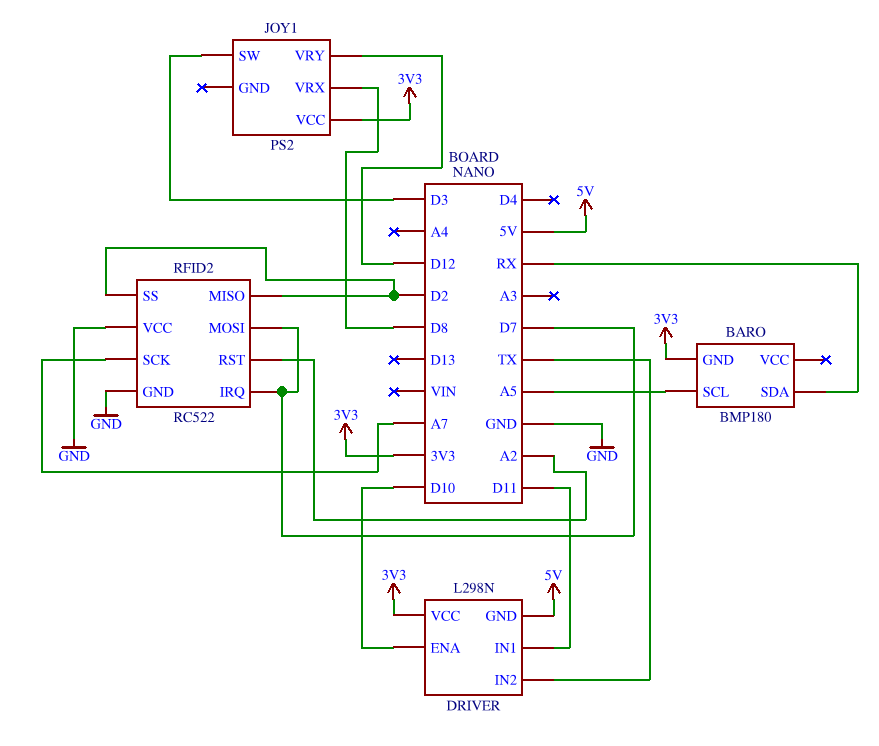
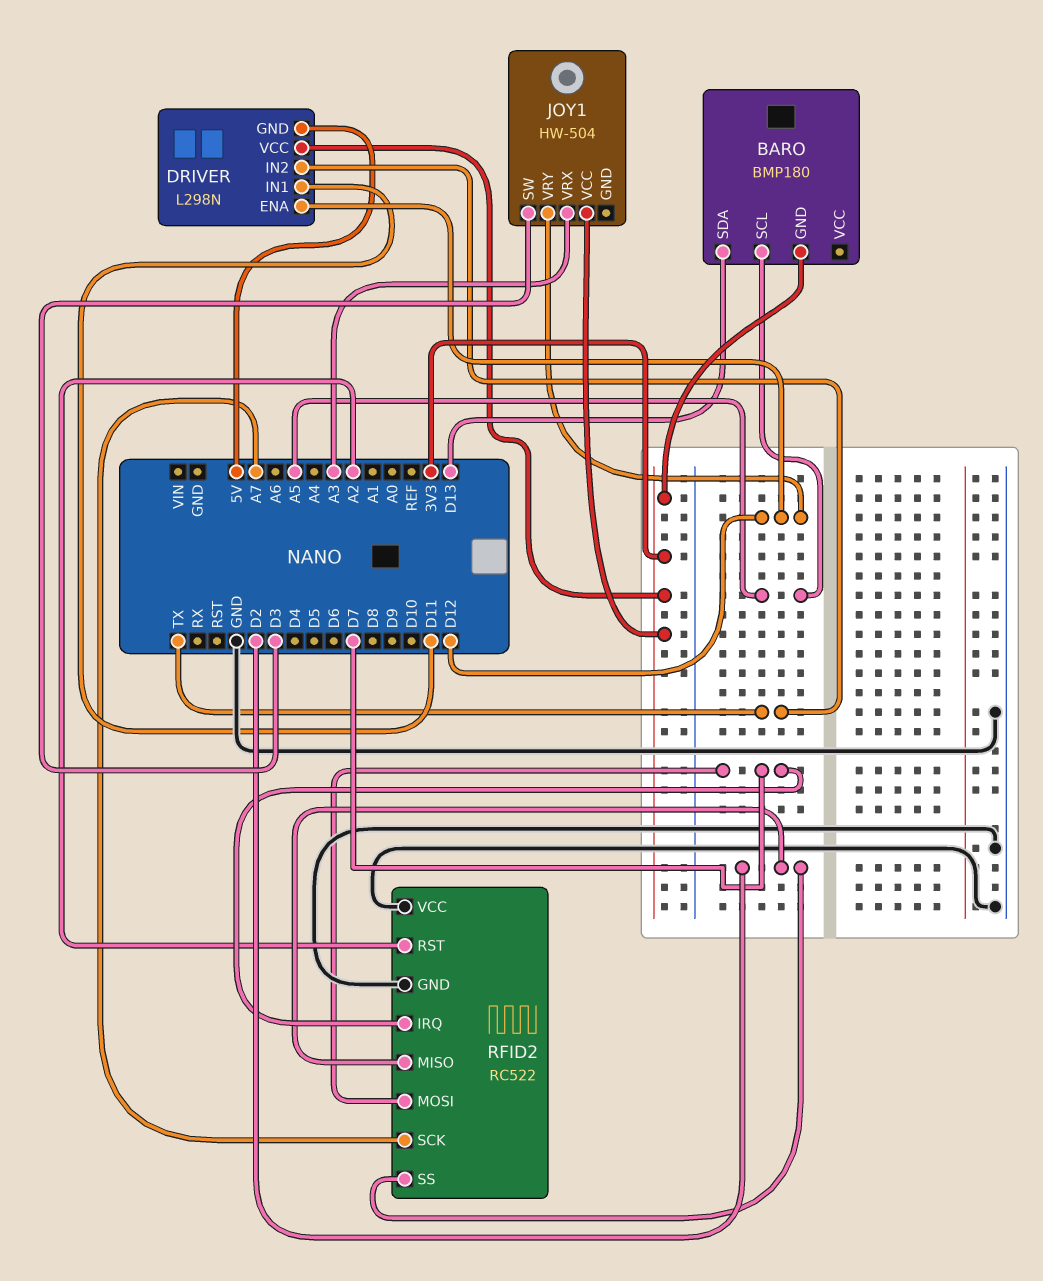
BARO pin SDA: RX -> D13
DRIVER pin ENA: D10 -> D12
JOY1: PS2 -> HW-504
JOY1 pin VRX: D8 -> A3

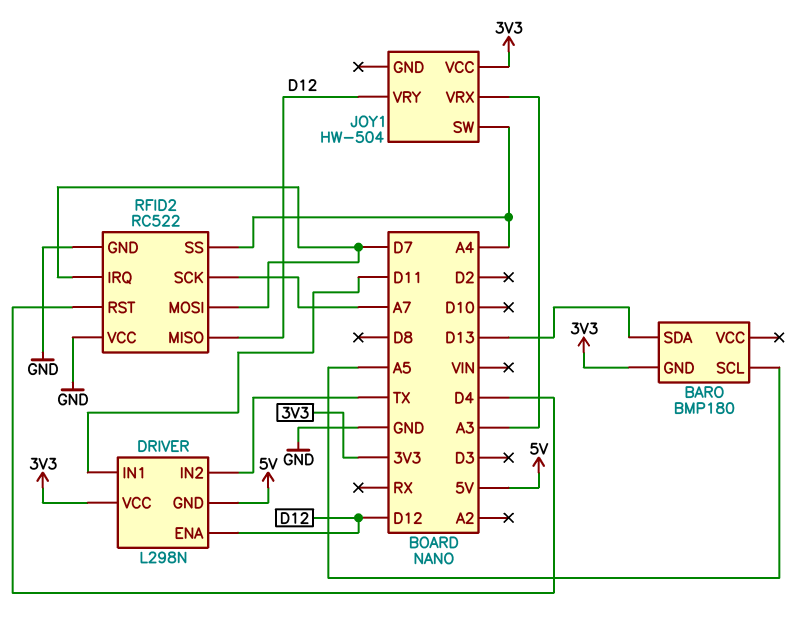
JOY1 pin SW: D3 -> A4
RFID2 pin MISO: D2 -> D12
RFID2 pin RST: A2 -> D4
RFID2 pin SS: D2 -> A4

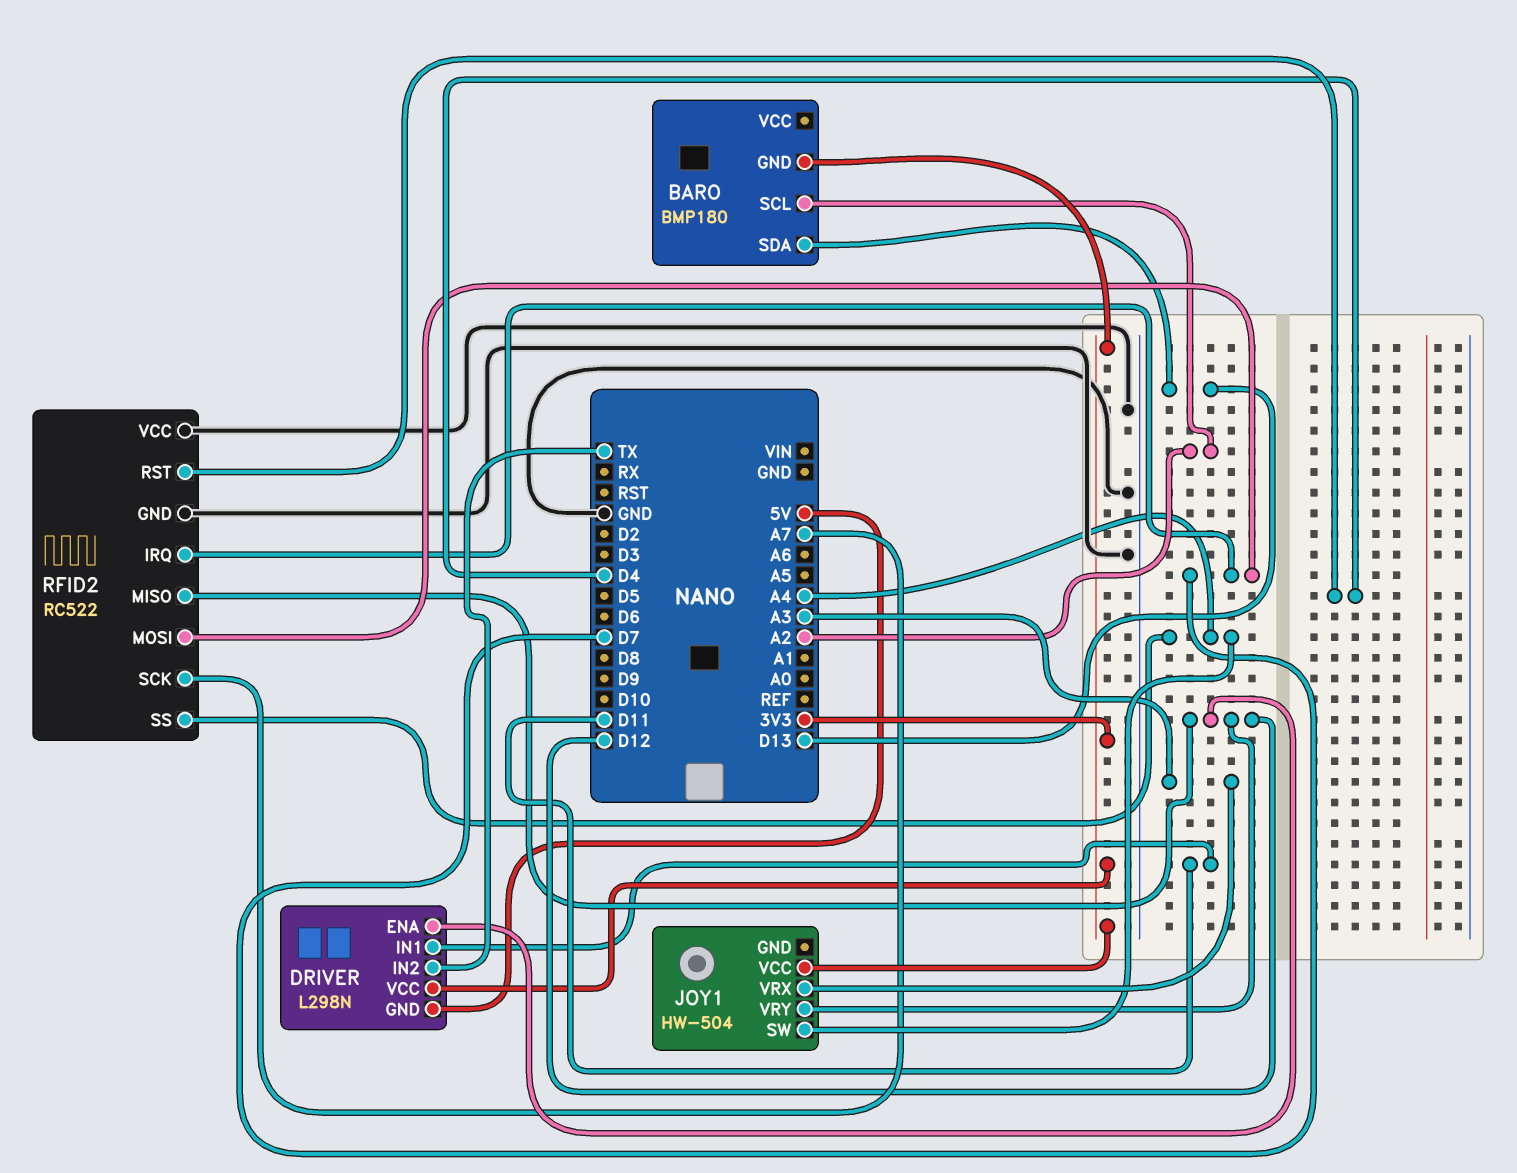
BARO pin SCL: A5 -> A2

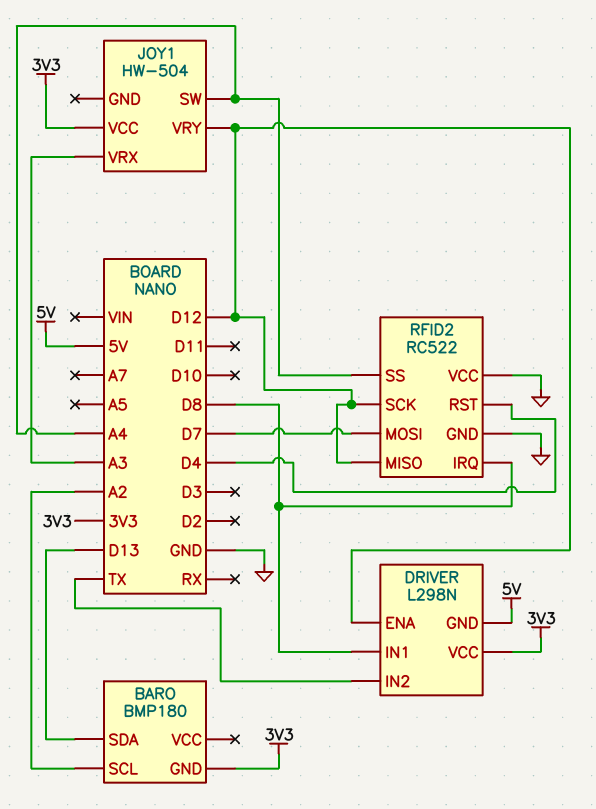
DRIVER pin IN1: D11 -> D8
RFID2 pin IRQ: D7 -> D8
RFID2 pin SCK: A7 -> D12

